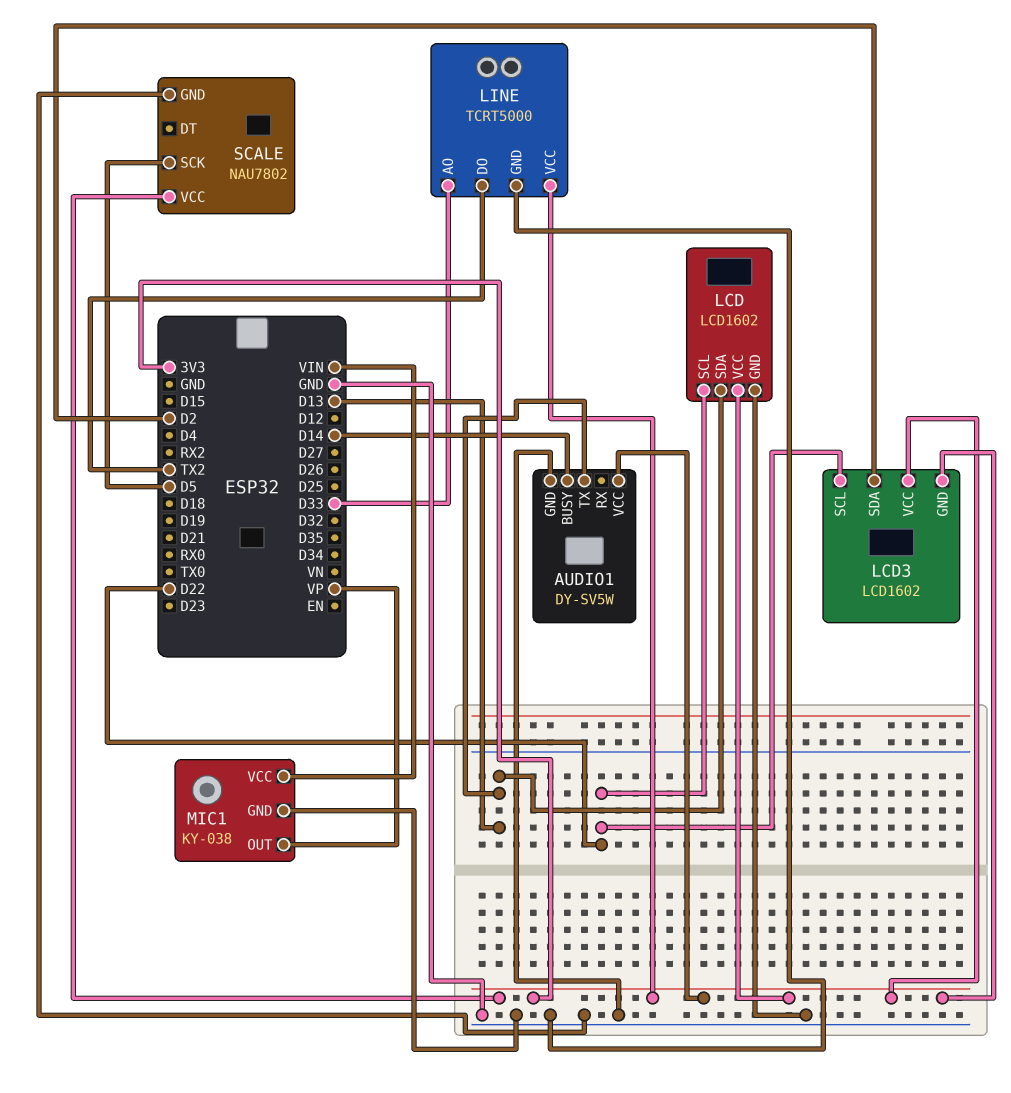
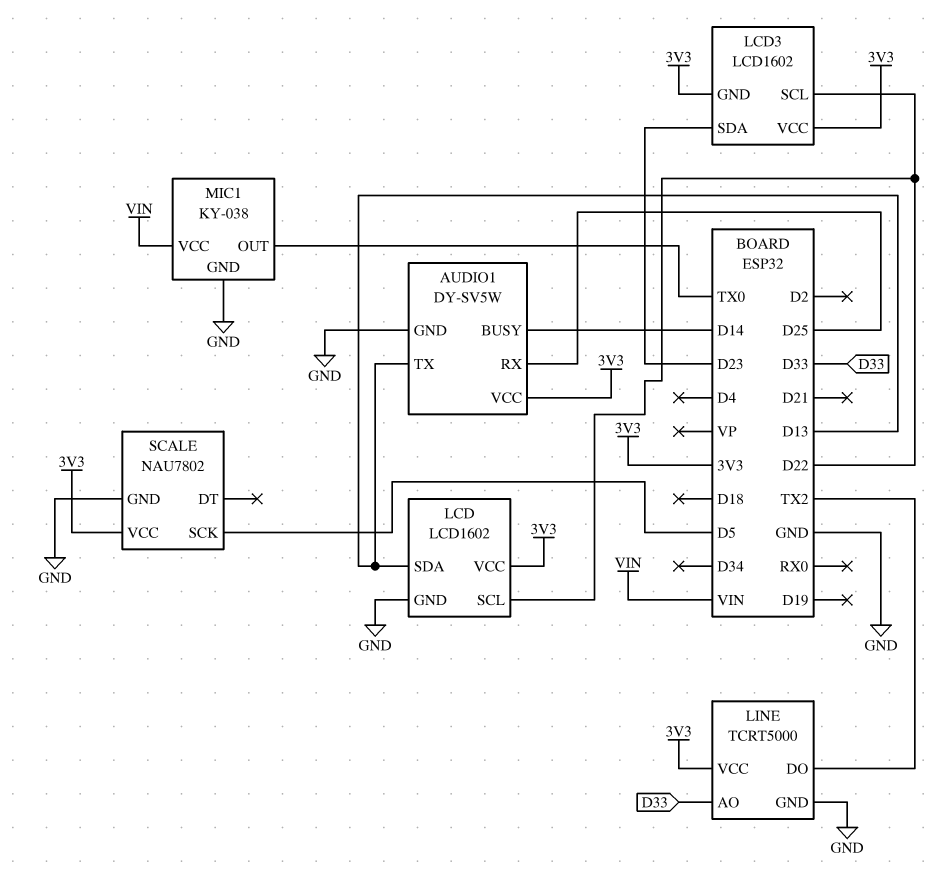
AUDIO1 pin RX: none -> D25
LCD3 pin SDA: D2 -> D23
MIC1 pin OUT: VP -> TX0

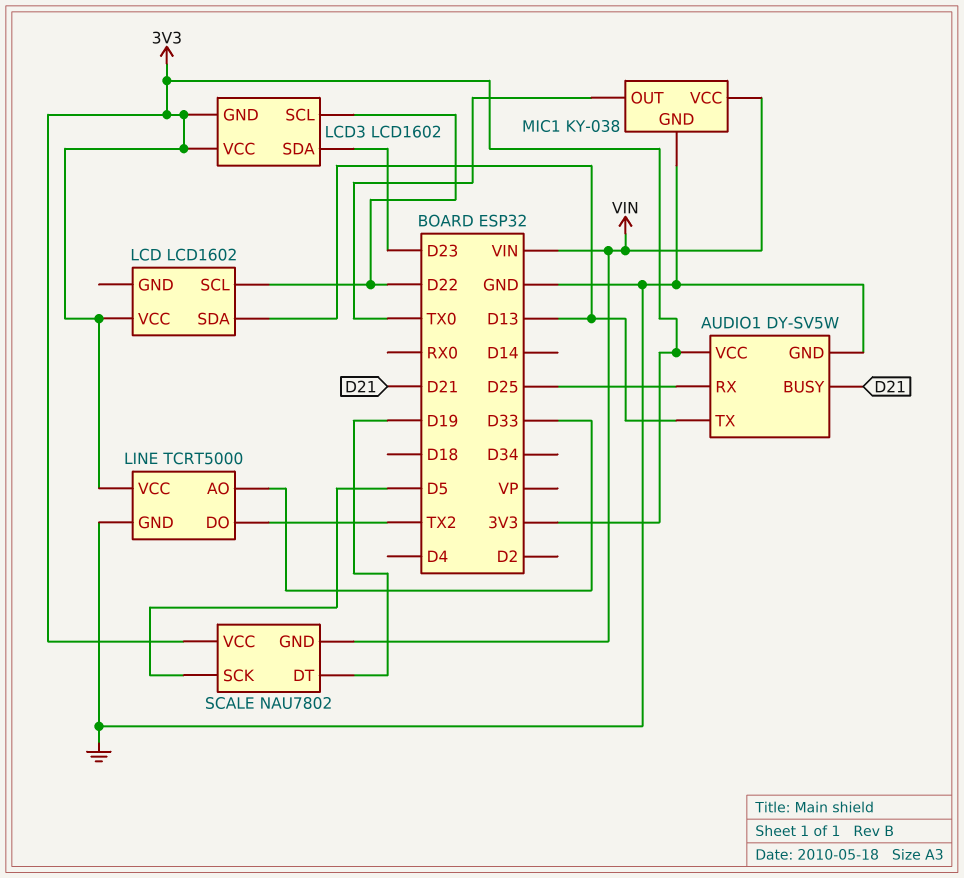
AUDIO1 pin BUSY: D14 -> D21
LCD pin GND: GND -> none
SCALE pin DT: none -> D19
SCALE pin GND: GND -> VIN

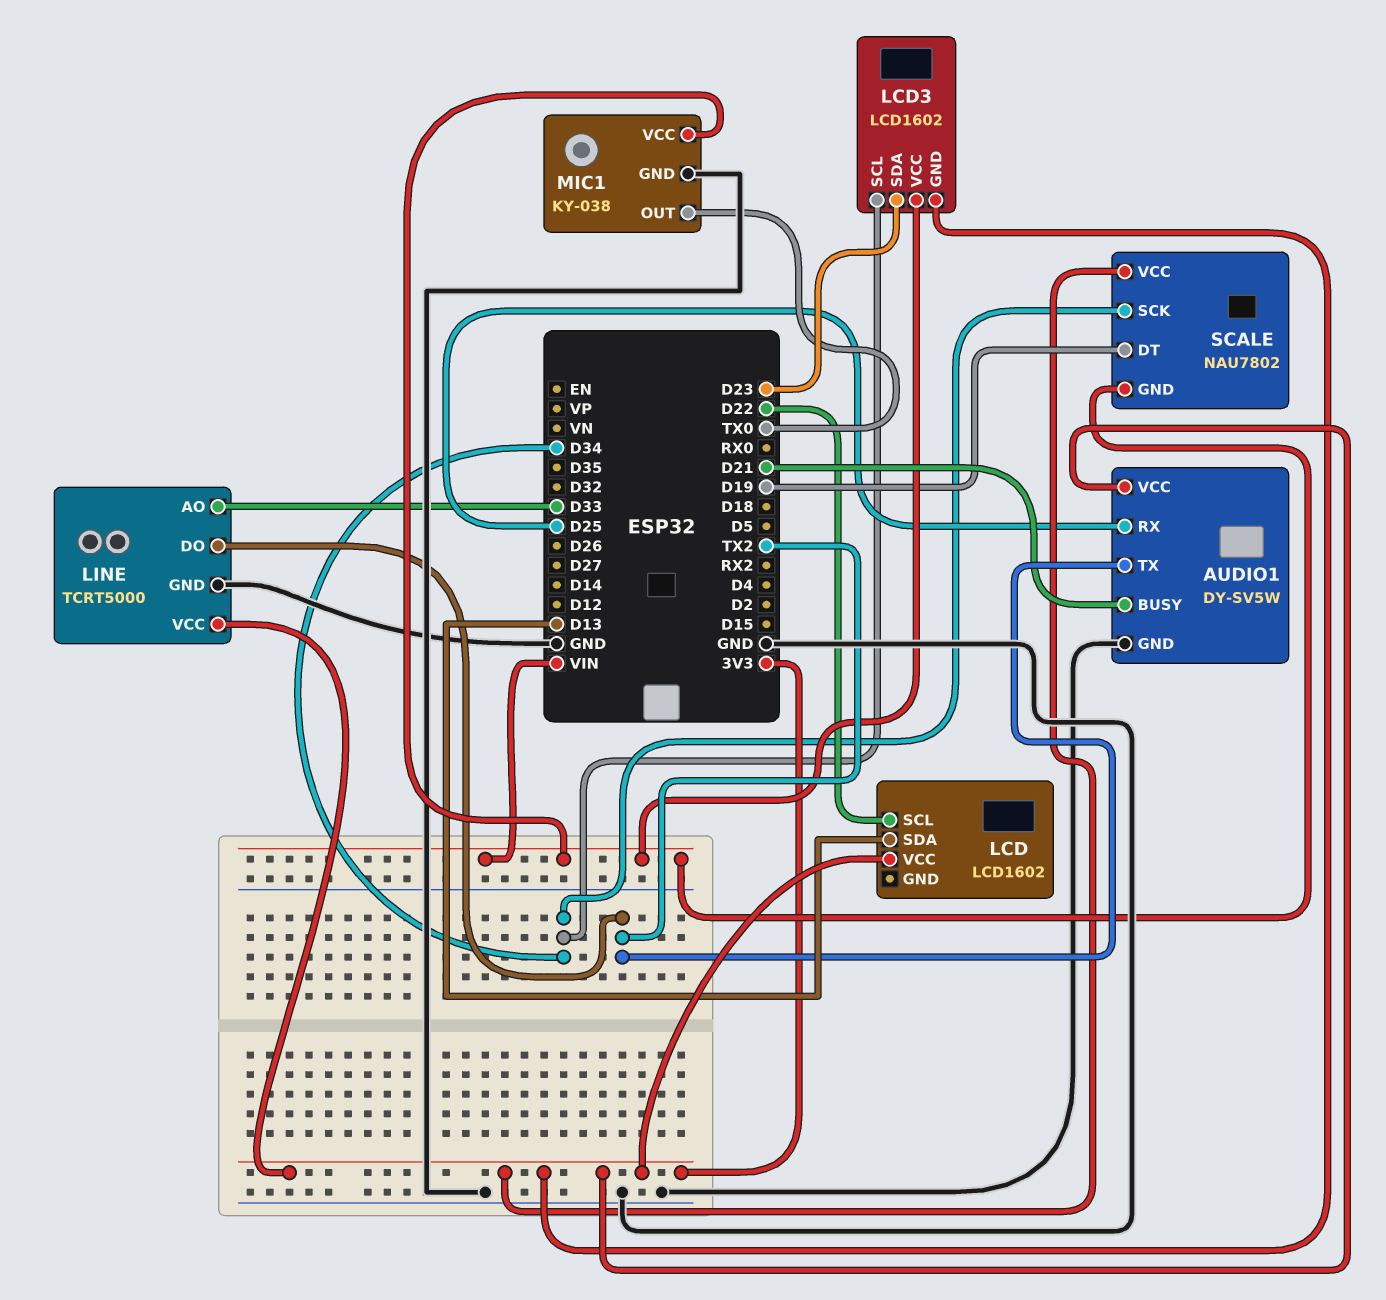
AUDIO1 pin TX: D13 -> TX2
LCD3 pin SCL: D22 -> D34
LCD3 pin VCC: 3V3 -> VIN
SCALE pin SCK: D5 -> D34

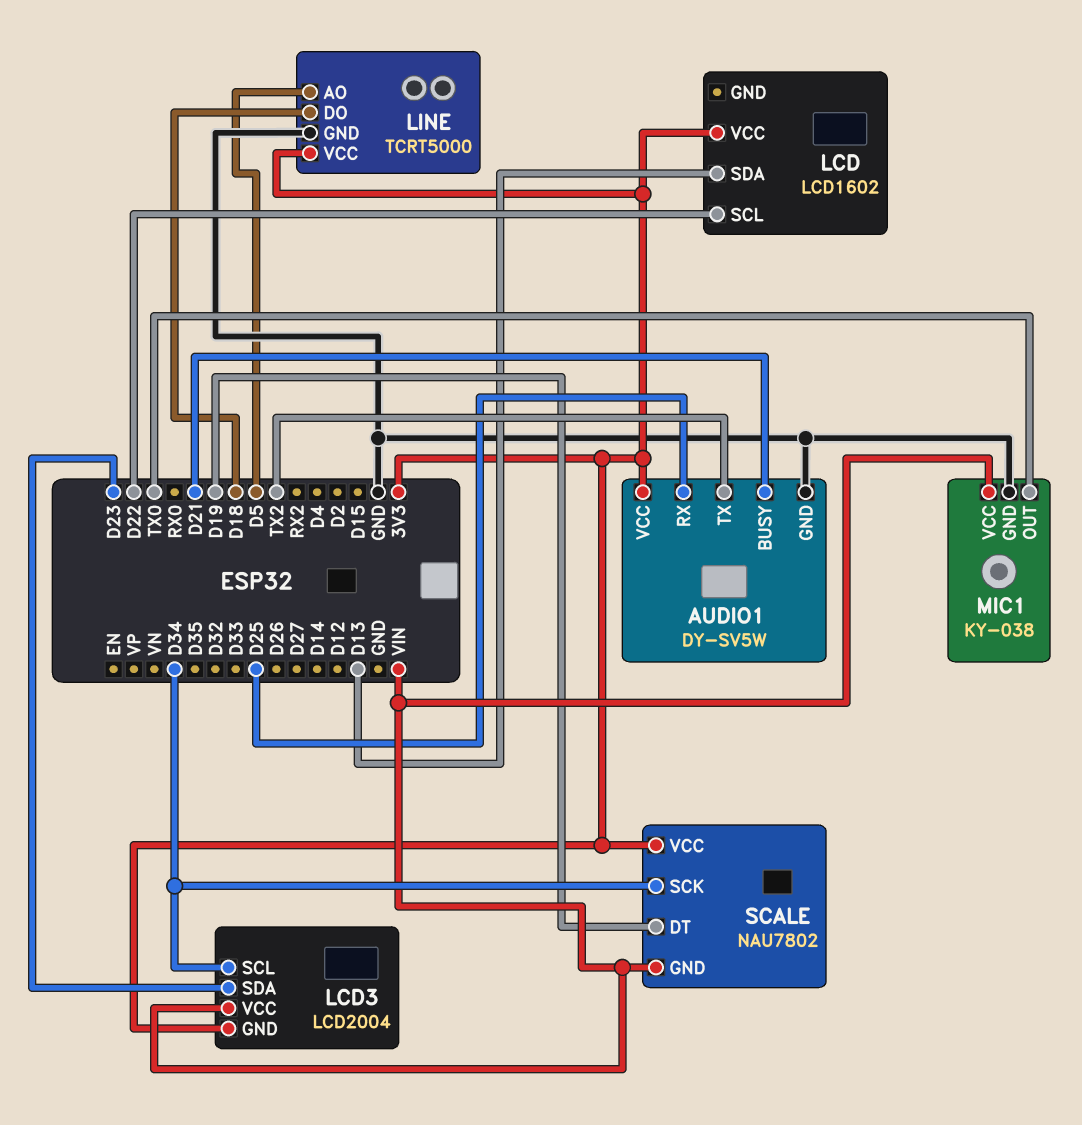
LCD3: LCD1602 -> LCD2004
LINE pin AO: D33 -> D5
LINE pin DO: TX2 -> D18

